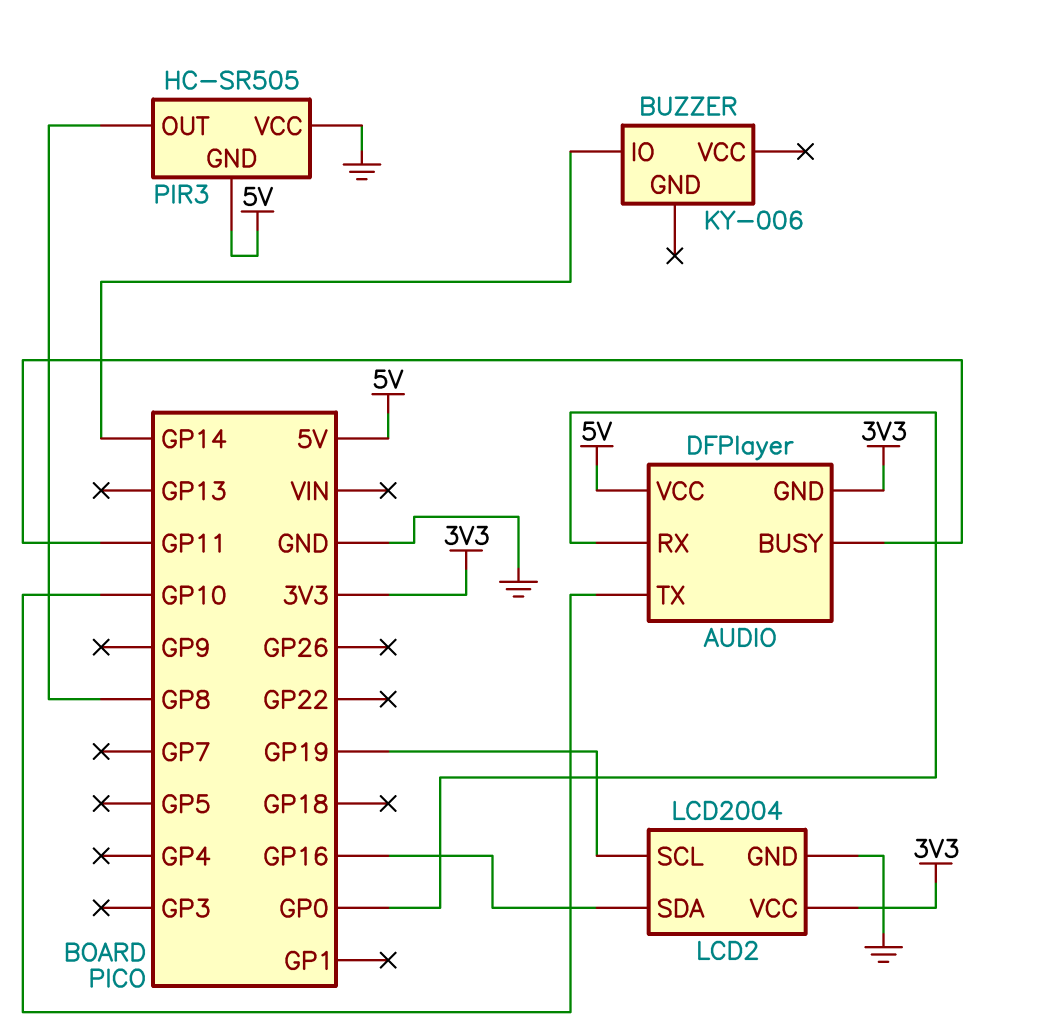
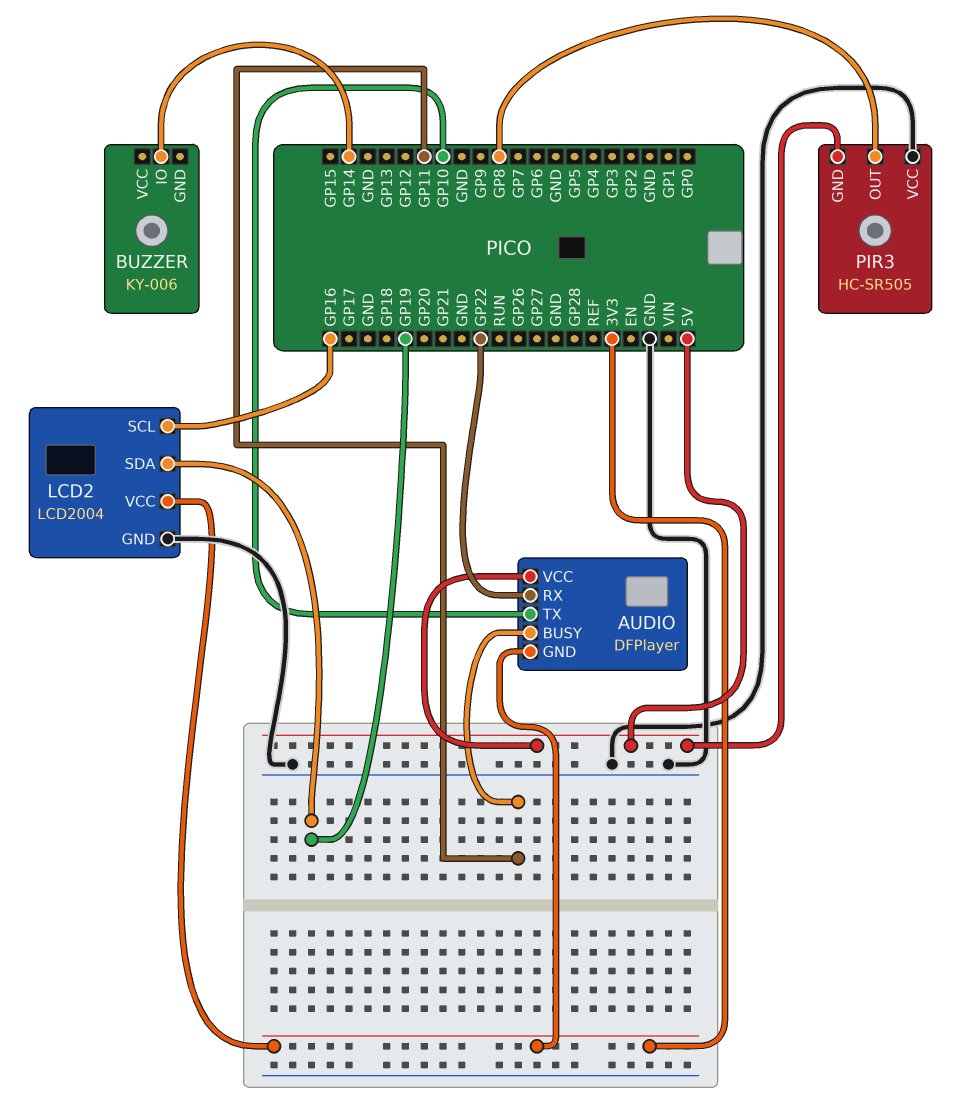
AUDIO pin RX: GP0 -> GP22
LCD2 pin SCL: GP19 -> GP16
LCD2 pin SDA: GP16 -> GP19

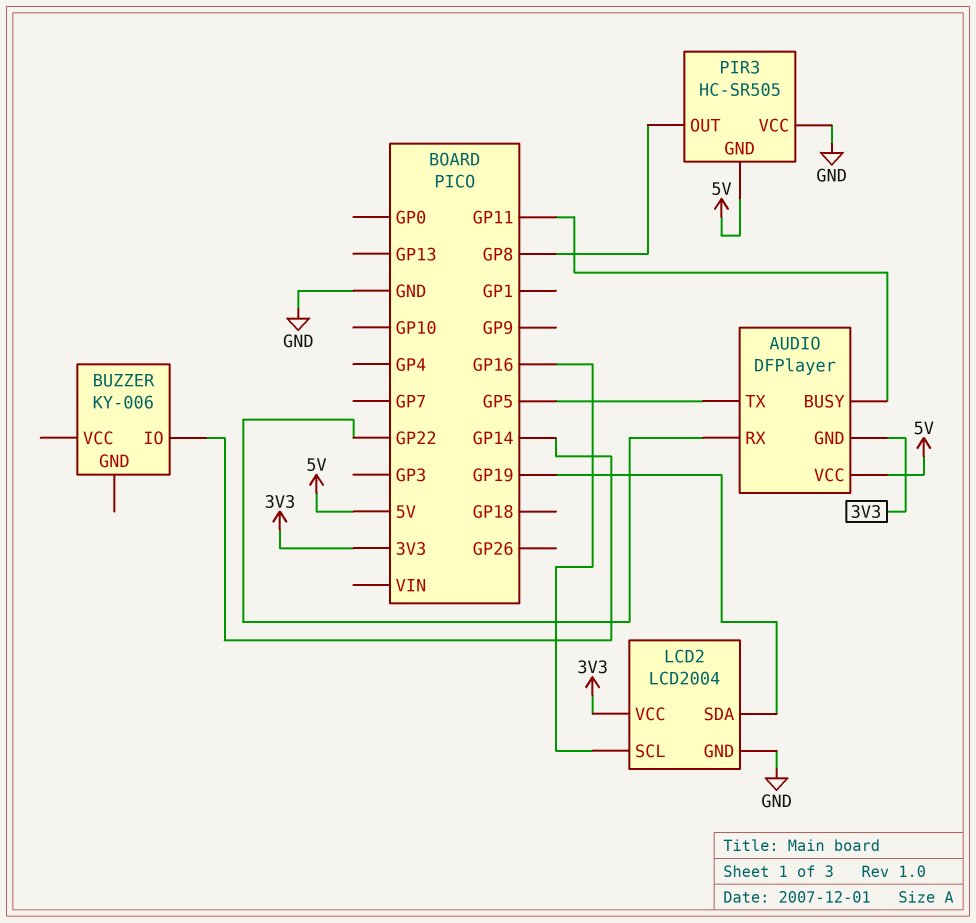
AUDIO pin TX: GP10 -> GP5

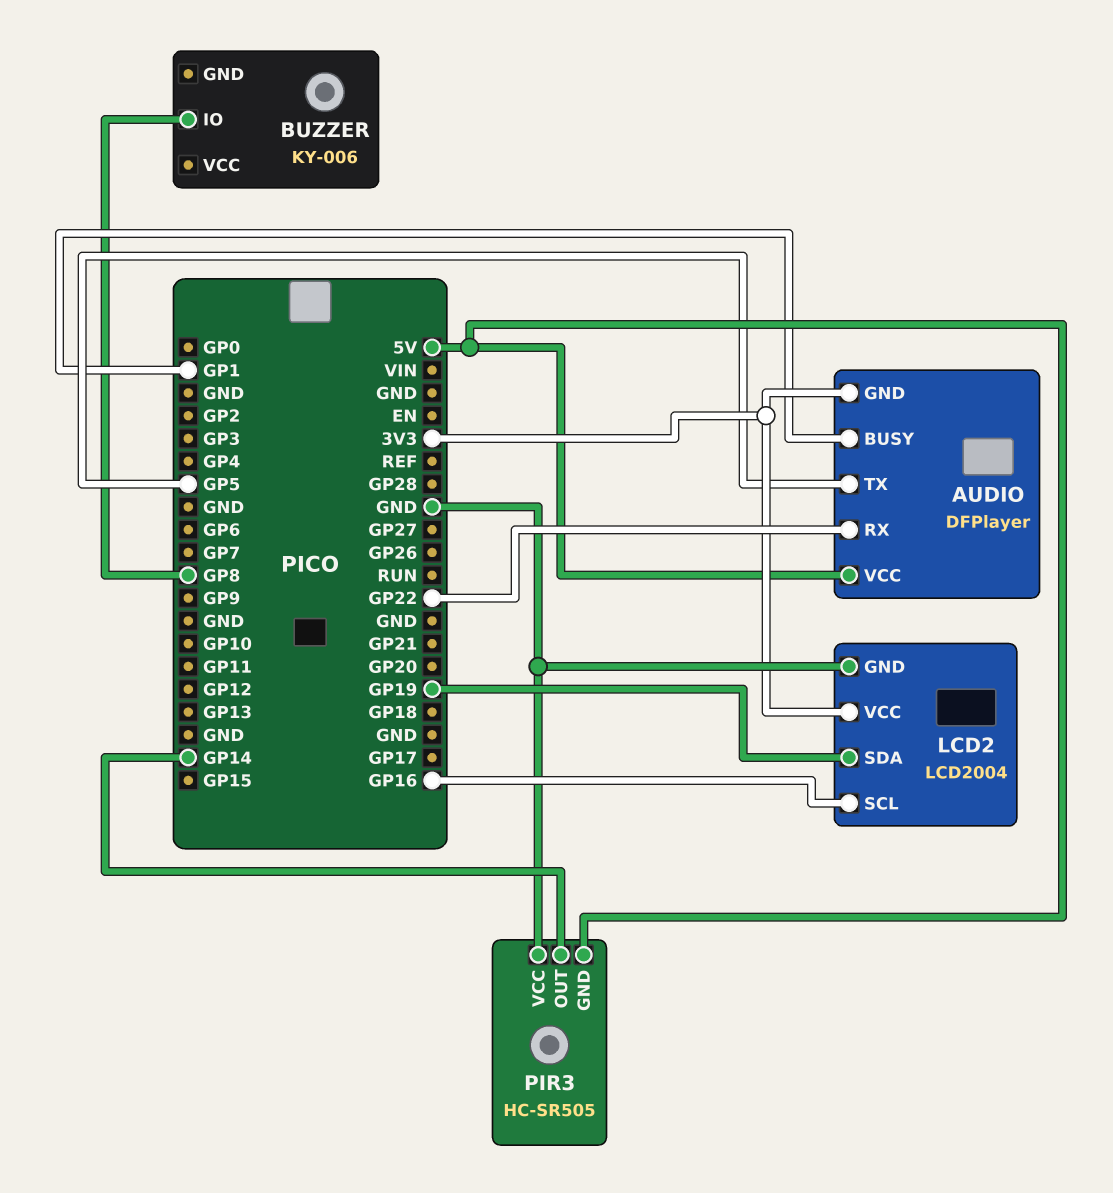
AUDIO pin BUSY: GP11 -> GP1
BUZZER pin IO: GP14 -> GP8
PIR3 pin OUT: GP8 -> GP14

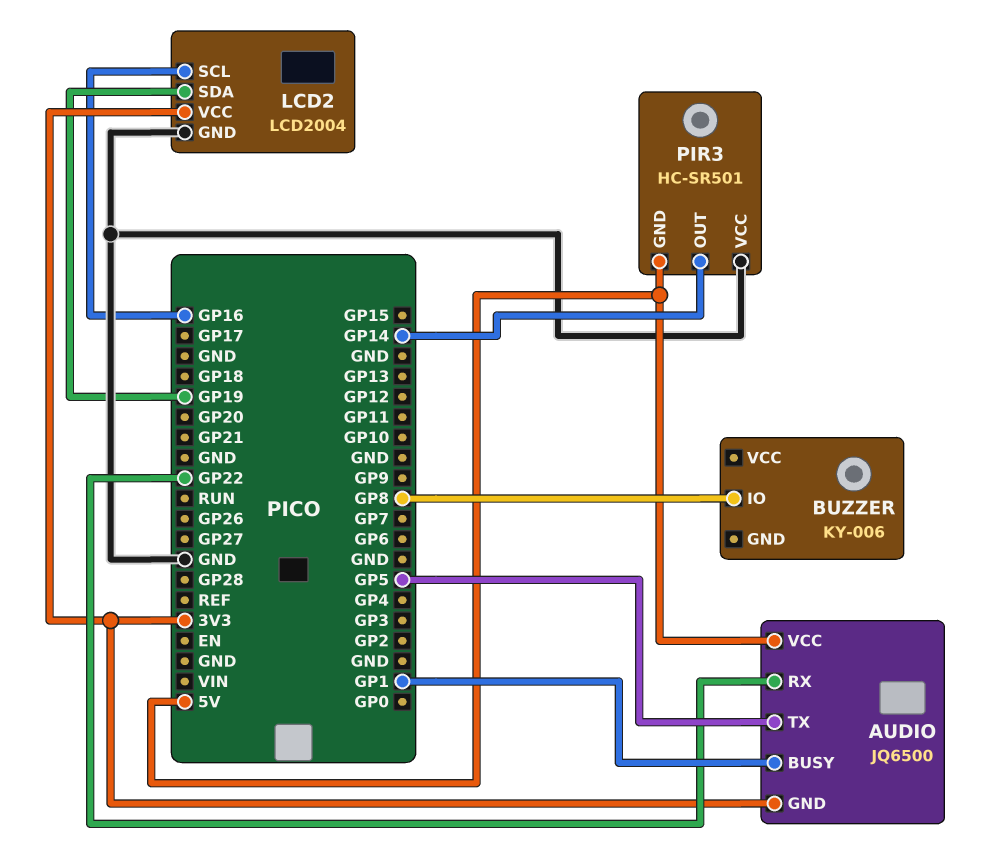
AUDIO: DFPlayer -> JQ6500
PIR3: HC-SR505 -> HC-SR501

